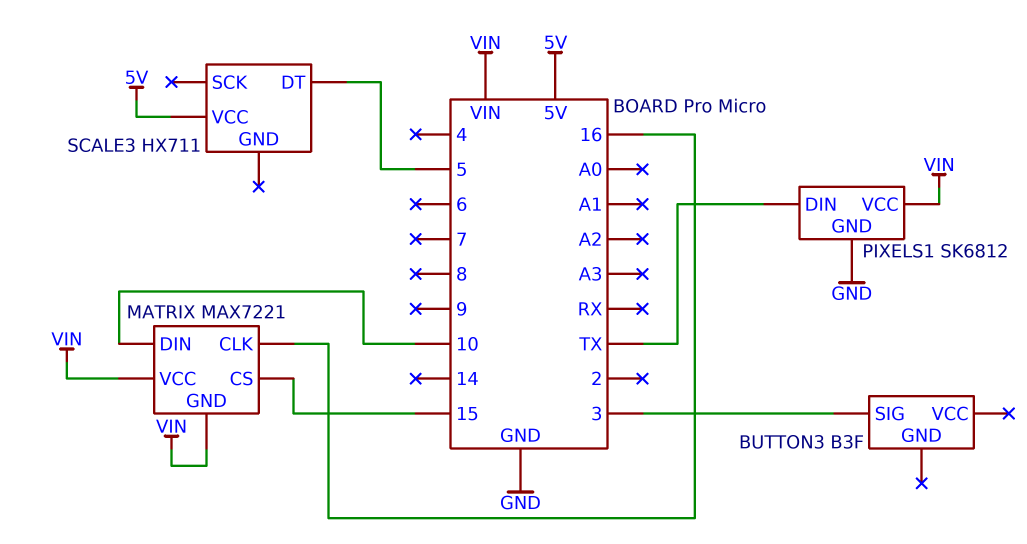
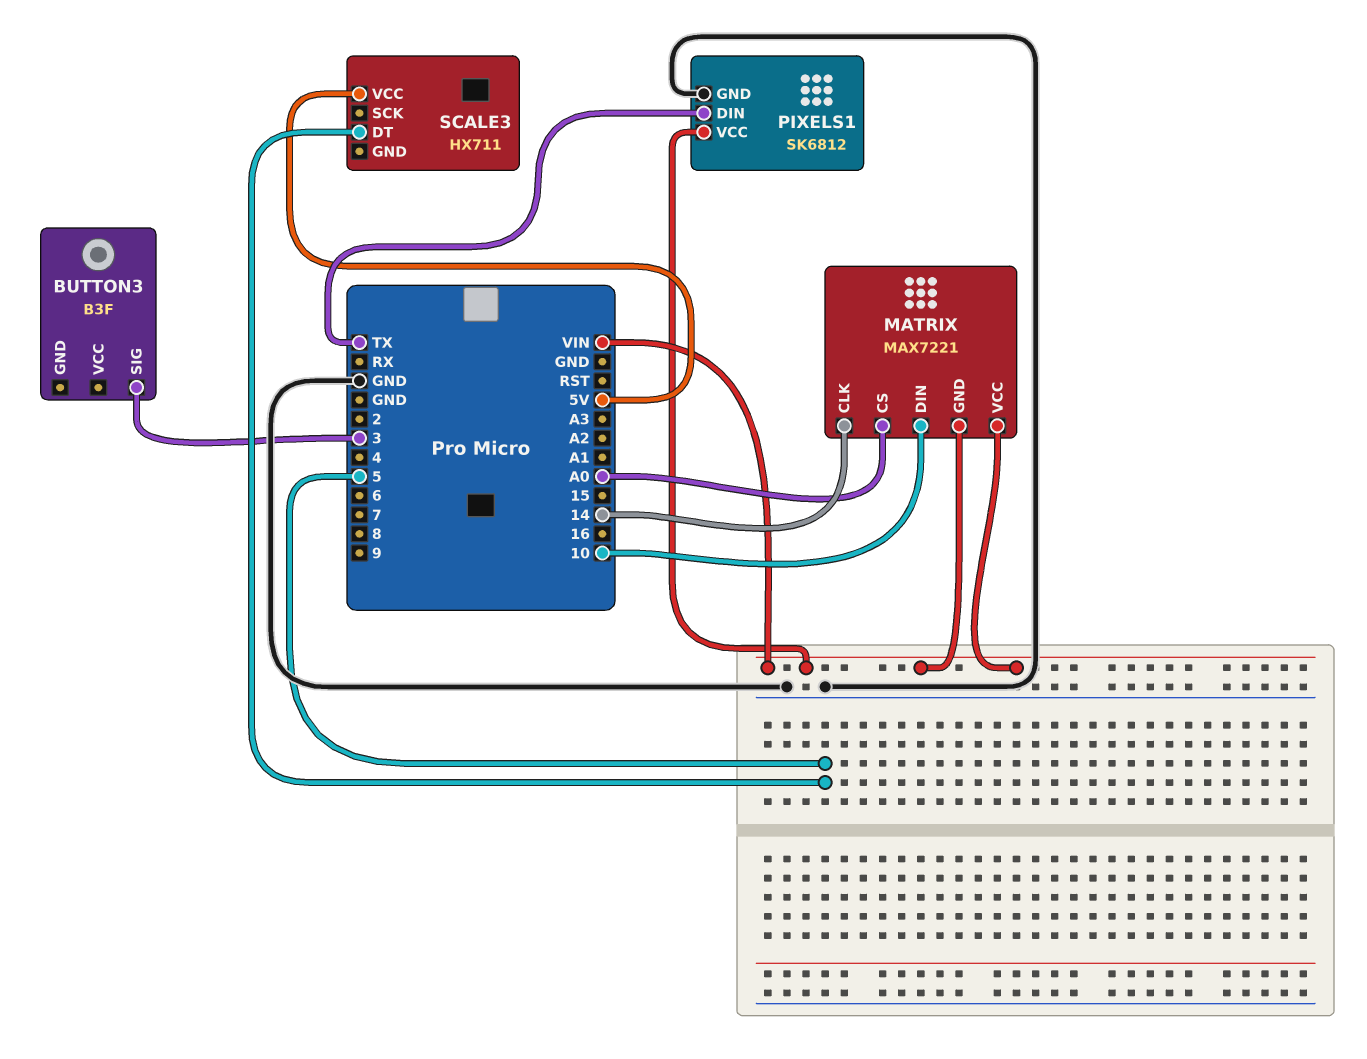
MATRIX pin CLK: 16 -> 14
MATRIX pin CS: 15 -> A0

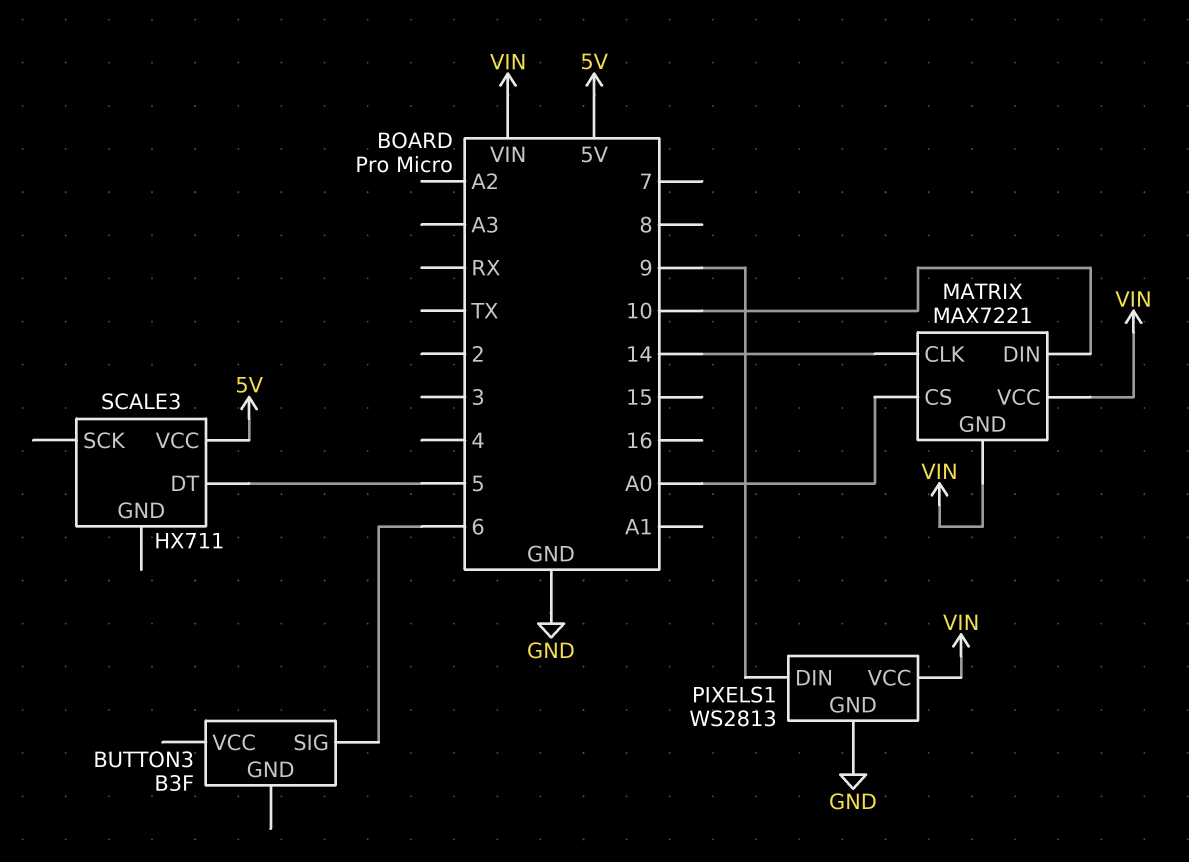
BUTTON3 pin SIG: 3 -> 6
PIXELS1: SK6812 -> WS2813
PIXELS1 pin DIN: TX -> 9

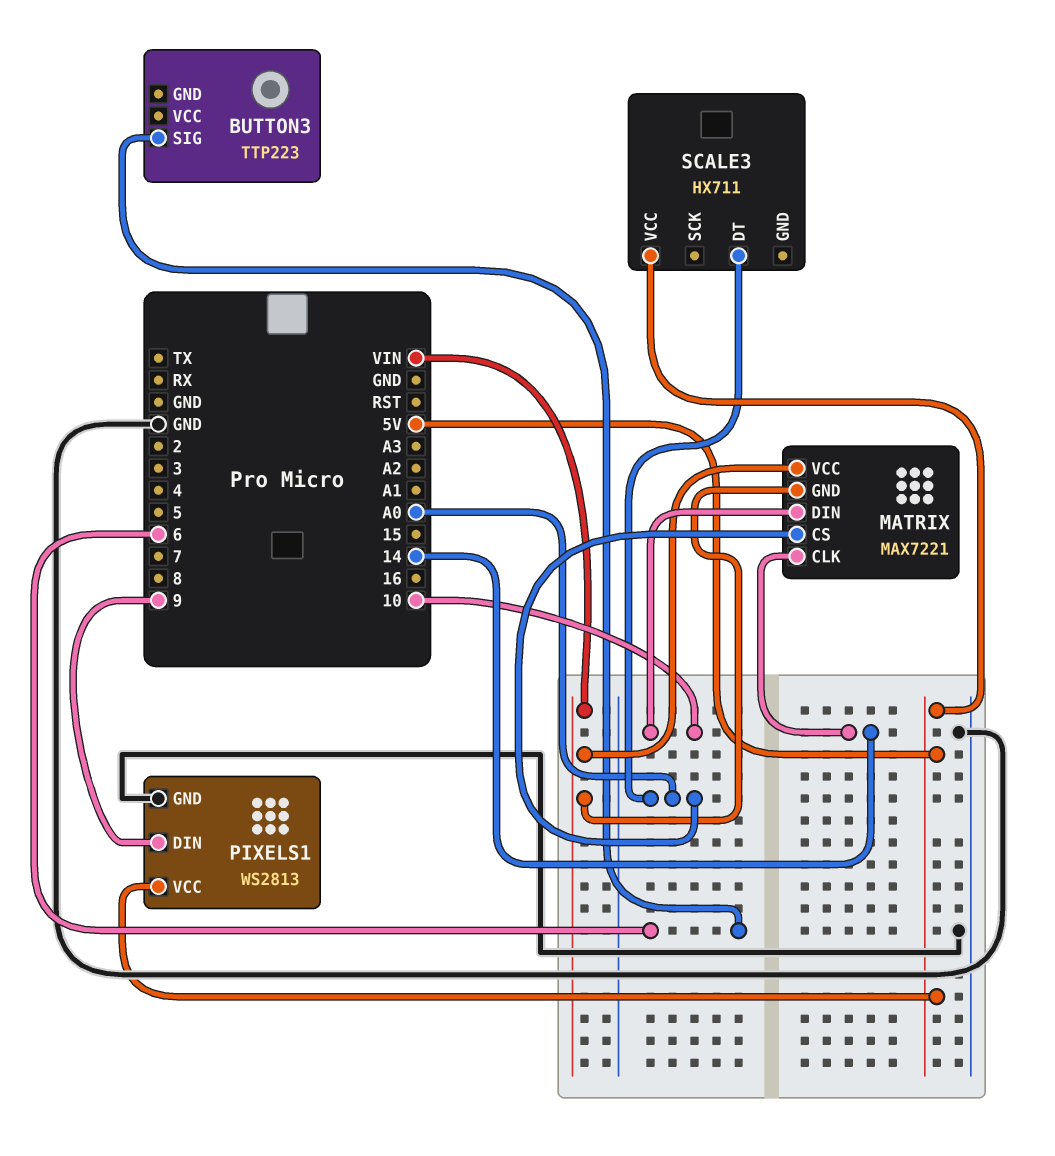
BUTTON3: B3F -> TTP223
PIXELS1 pin VCC: VIN -> 5V
SCALE3 pin DT: 5 -> A0

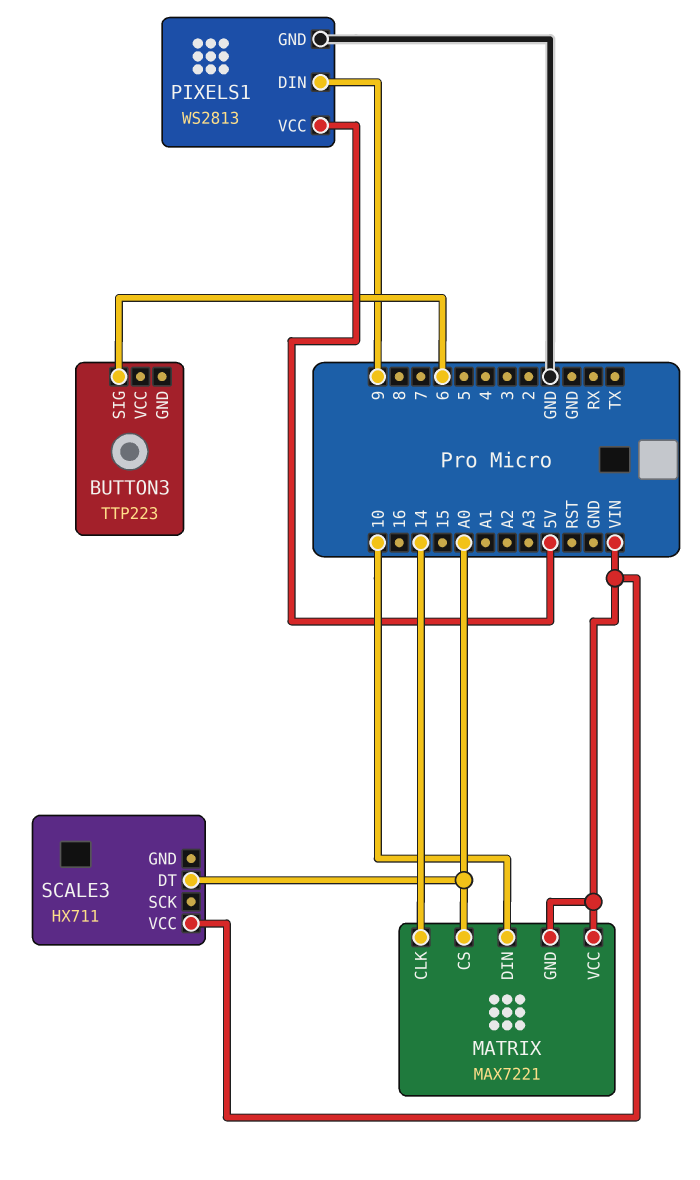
SCALE3 pin VCC: 5V -> VIN

